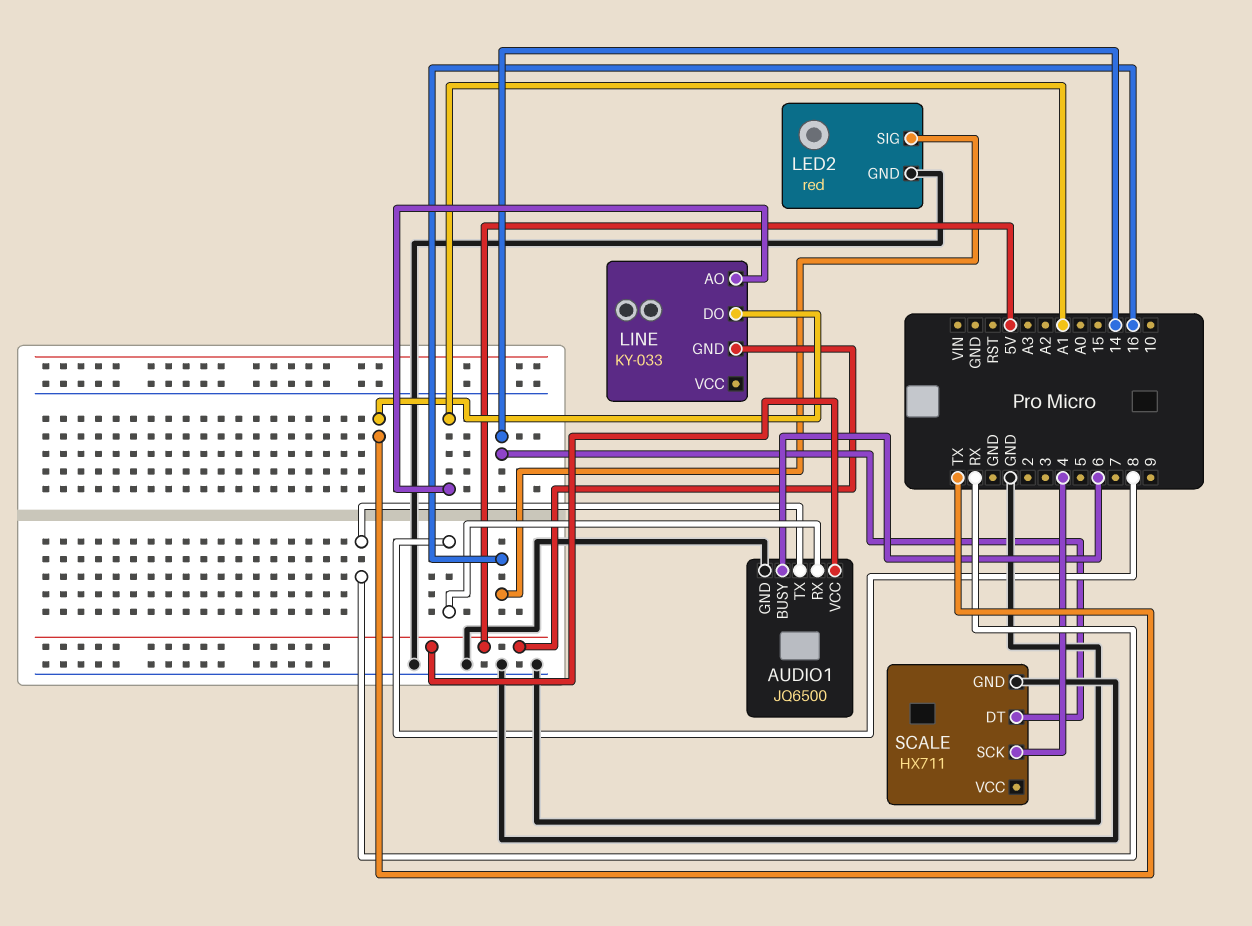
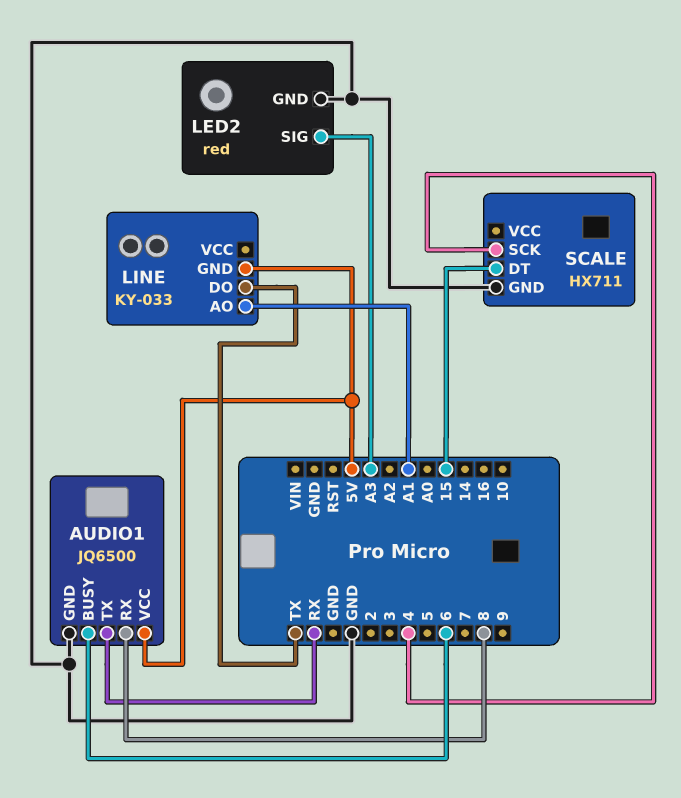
LED2 pin SIG: 16 -> A3
SCALE pin DT: 14 -> 15

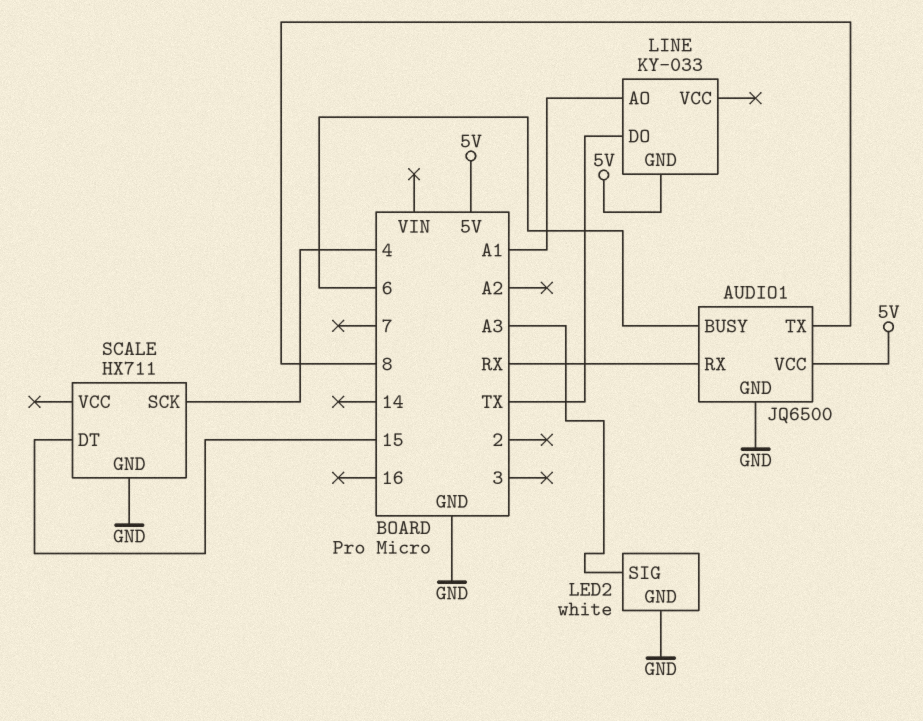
AUDIO1 pin RX: 8 -> RX
AUDIO1 pin TX: RX -> 8
LED2: red -> white

